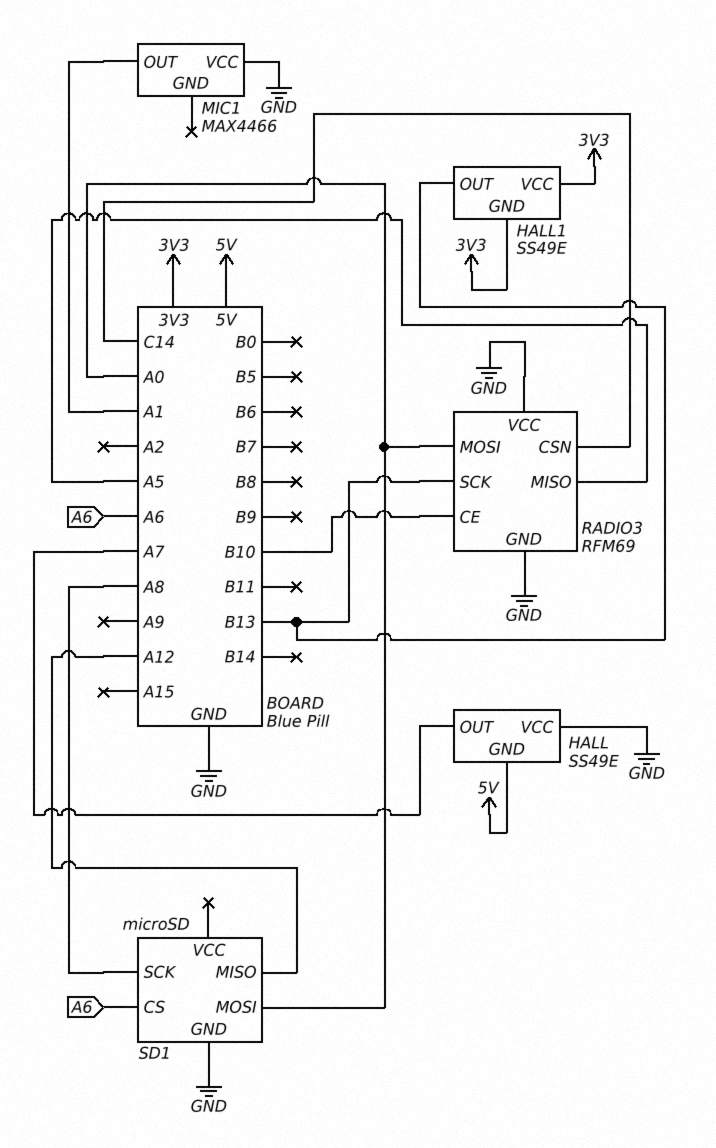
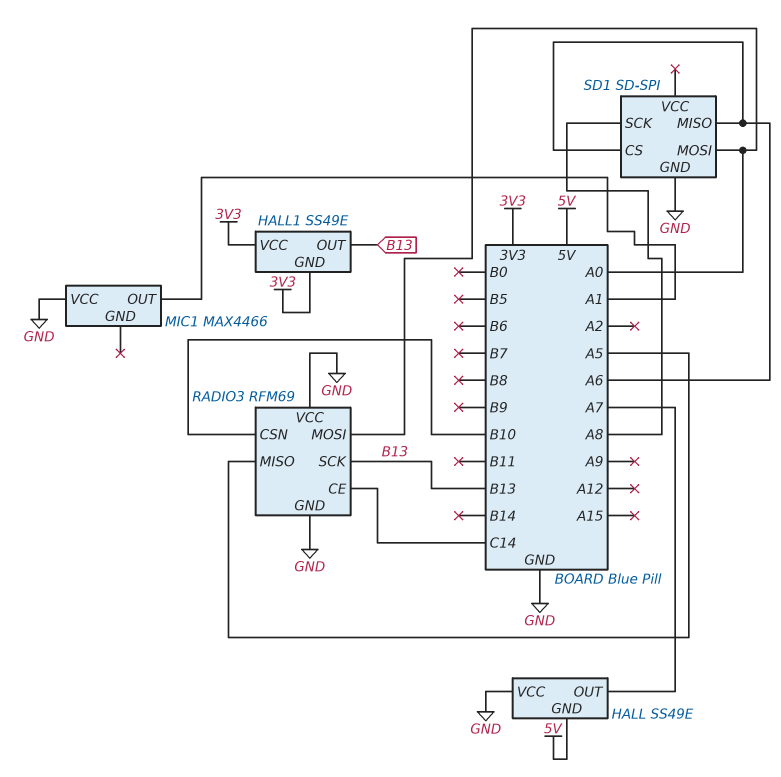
RADIO3 pin CE: B10 -> C14
RADIO3 pin CSN: C14 -> B10
SD1: microSD -> SD-SPI
SD1 pin MISO: A12 -> A6

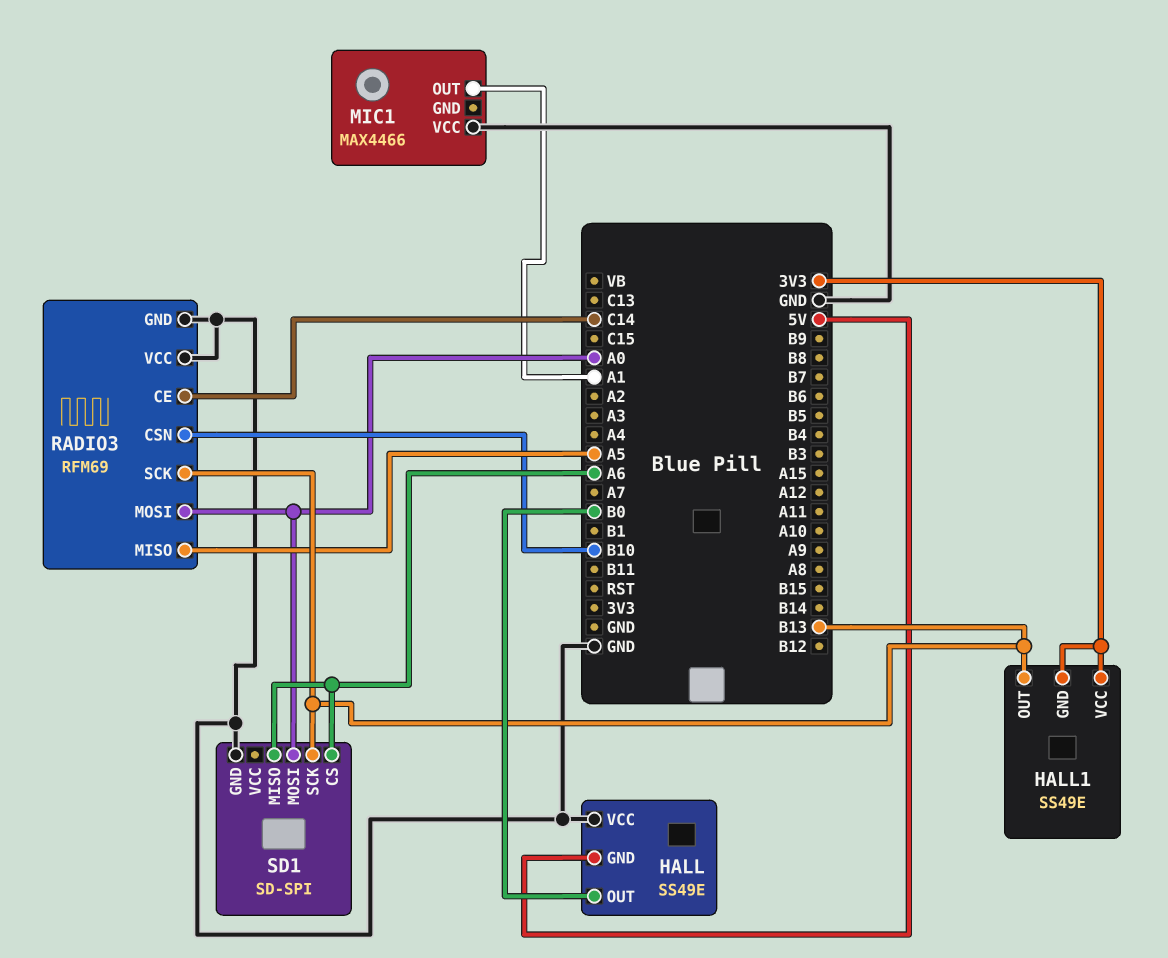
HALL pin OUT: A7 -> B0
SD1 pin SCK: A8 -> B13

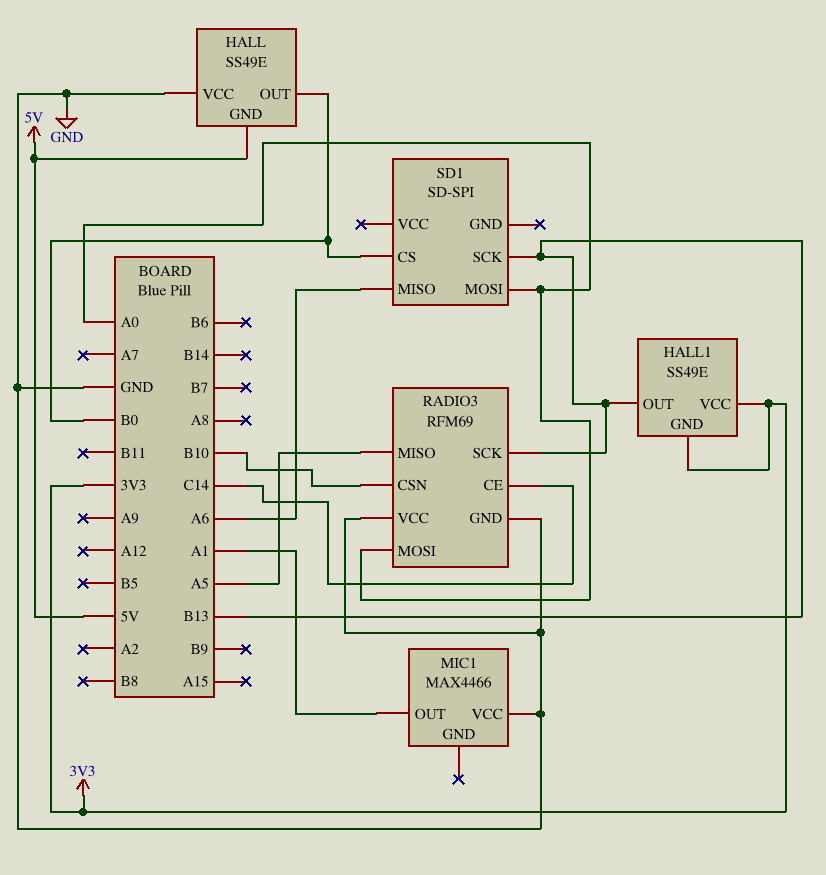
SD1 pin CS: A6 -> B0
SD1 pin GND: GND -> none

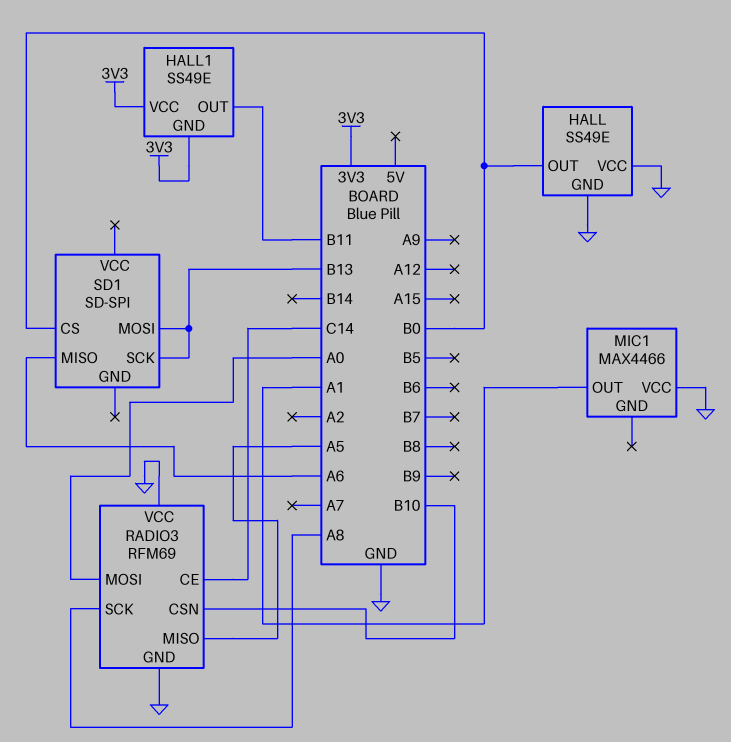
HALL pin GND: 5V -> GND
HALL1 pin OUT: B13 -> B11
RADIO3 pin SCK: B13 -> A8
SD1 pin MOSI: A0 -> B13

